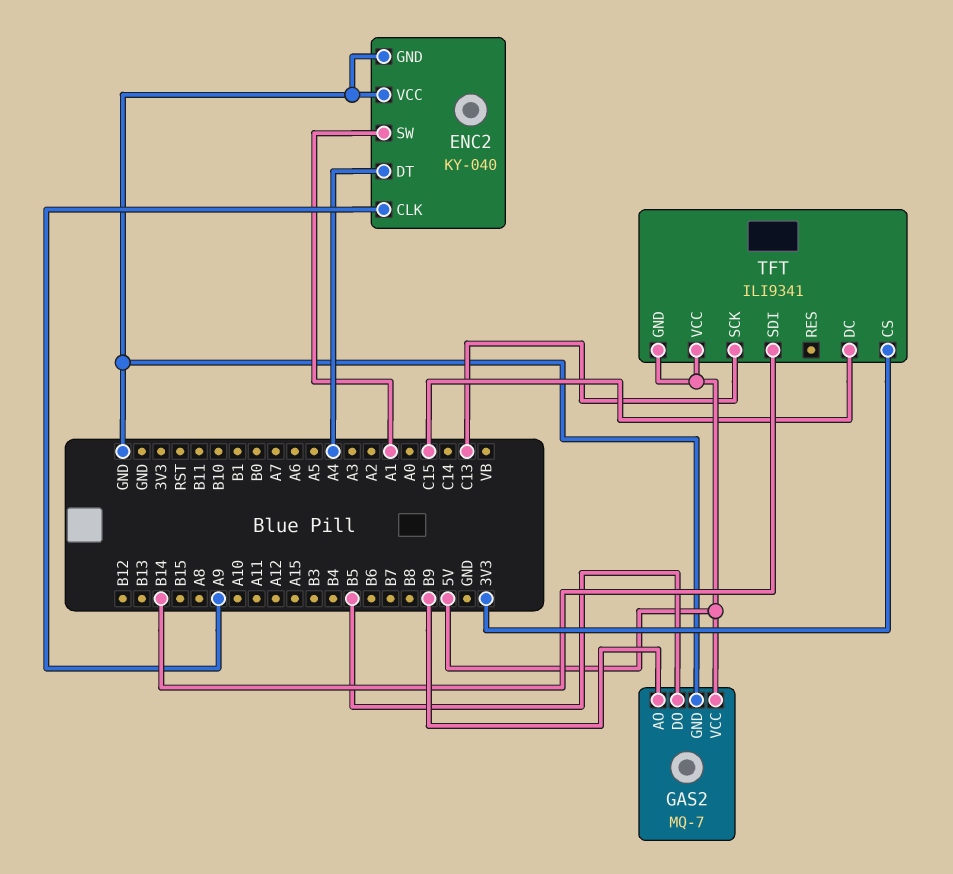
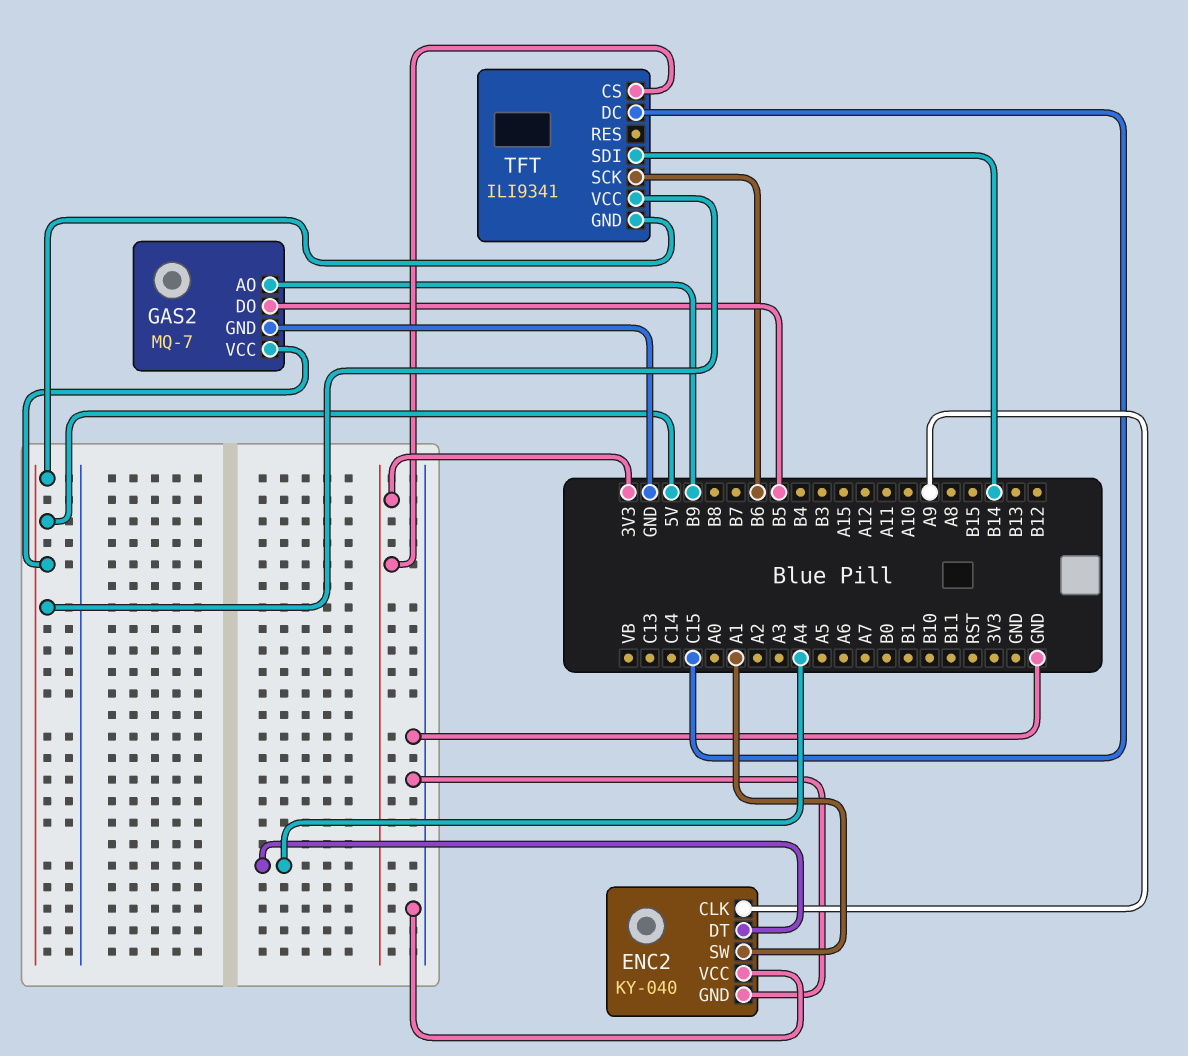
TFT pin SCK: C13 -> B6

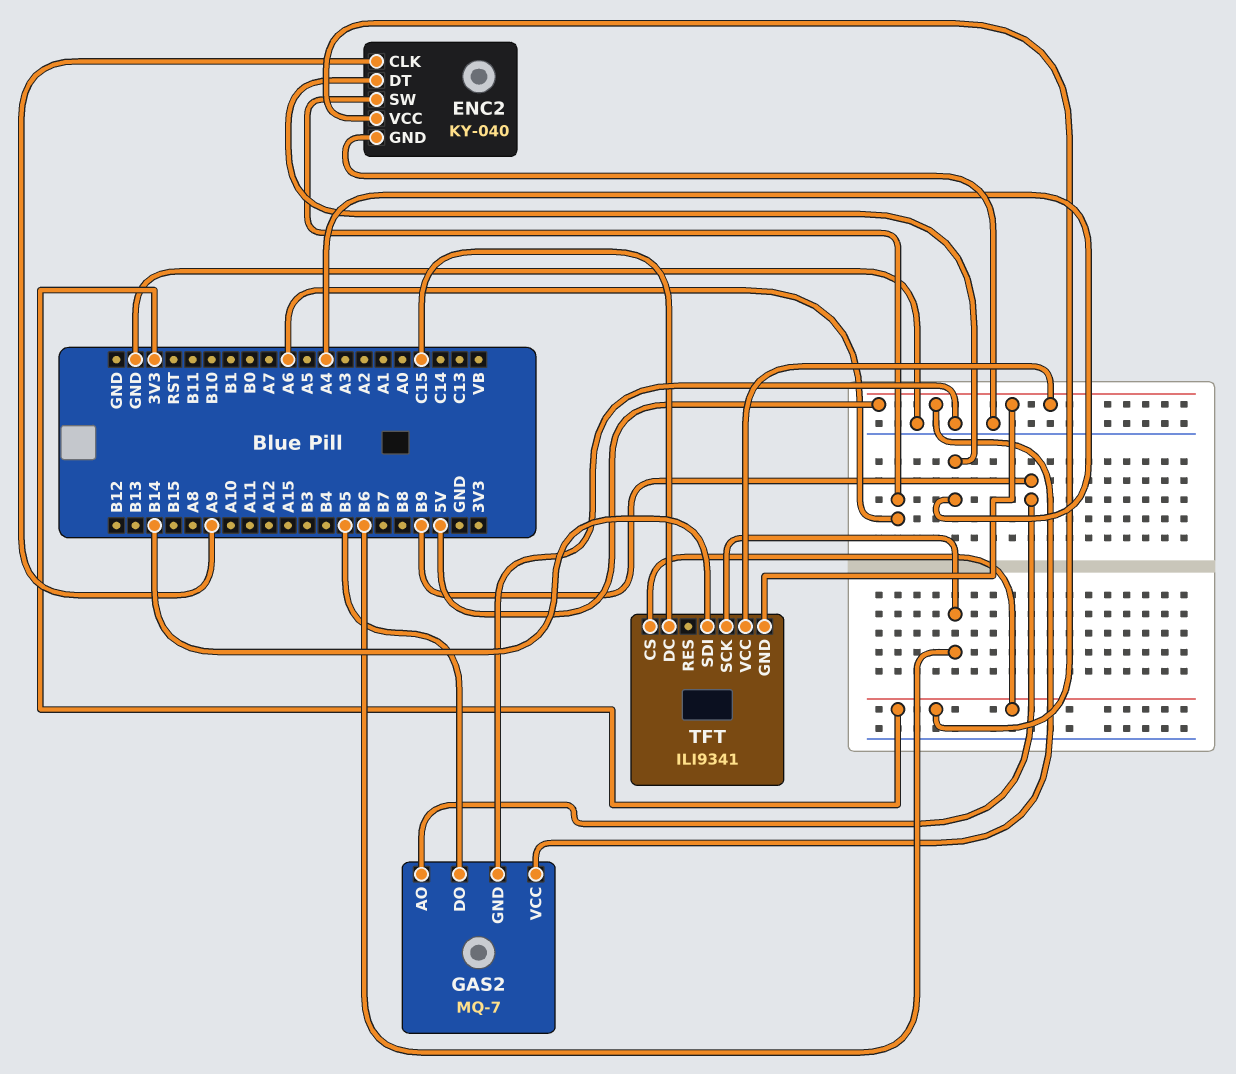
ENC2 pin SW: A1 -> A6
ENC2 pin VCC: GND -> 3V3

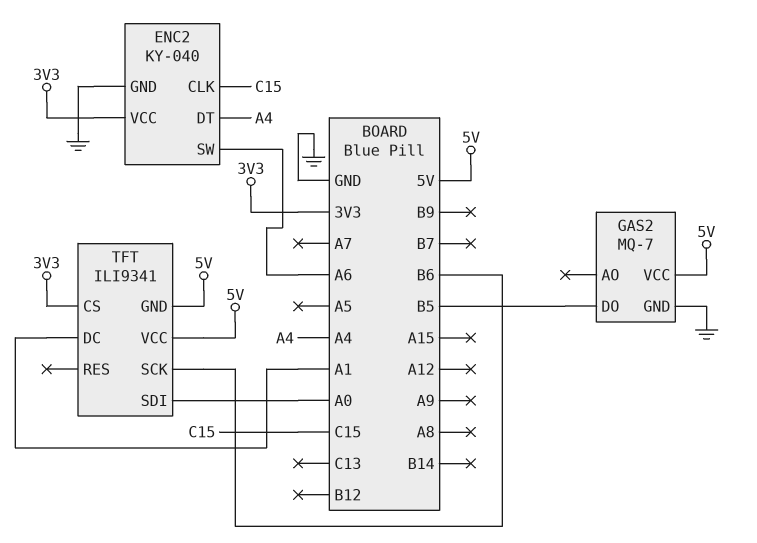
ENC2 pin CLK: A9 -> C15
GAS2 pin AO: B9 -> none
TFT pin DC: C15 -> A1
TFT pin SDI: B14 -> A0

